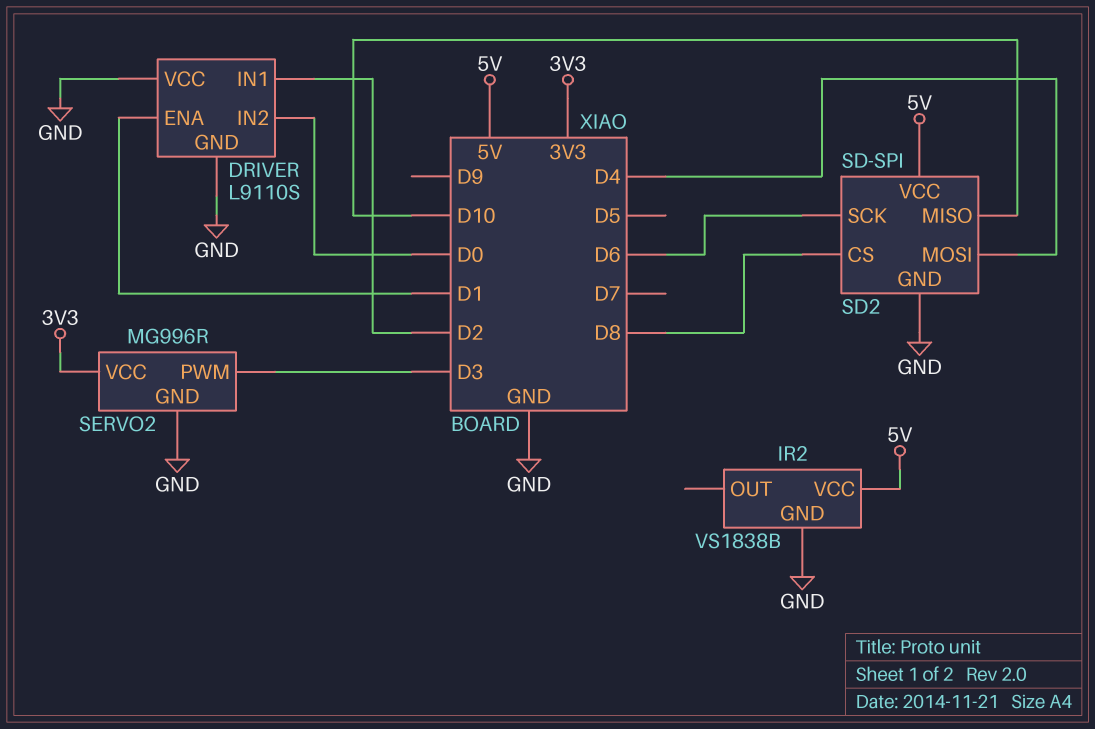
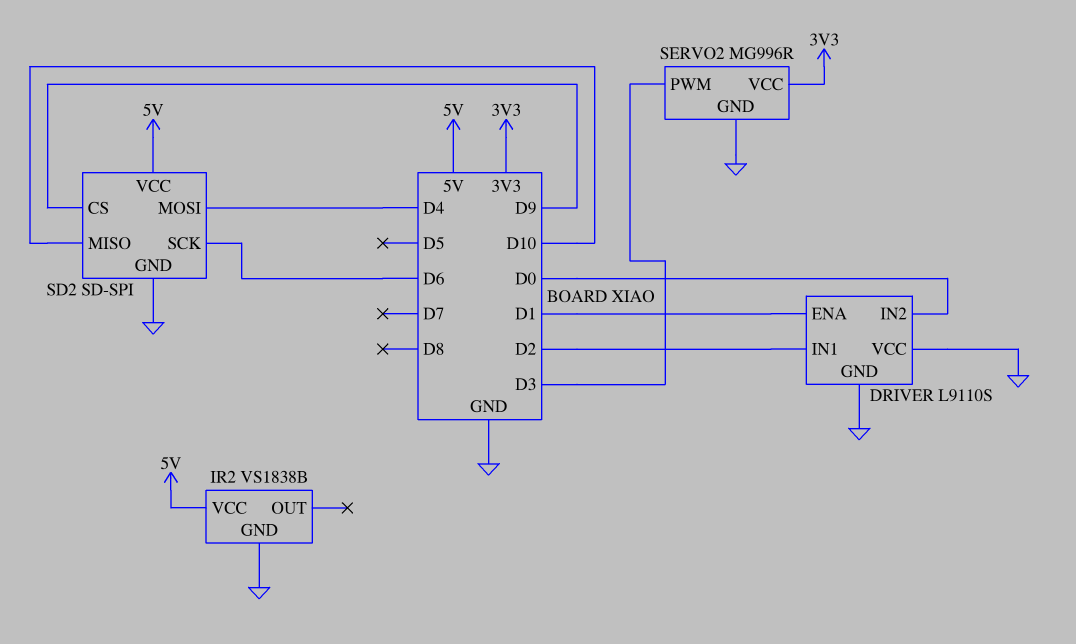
SD2 pin CS: D8 -> D9

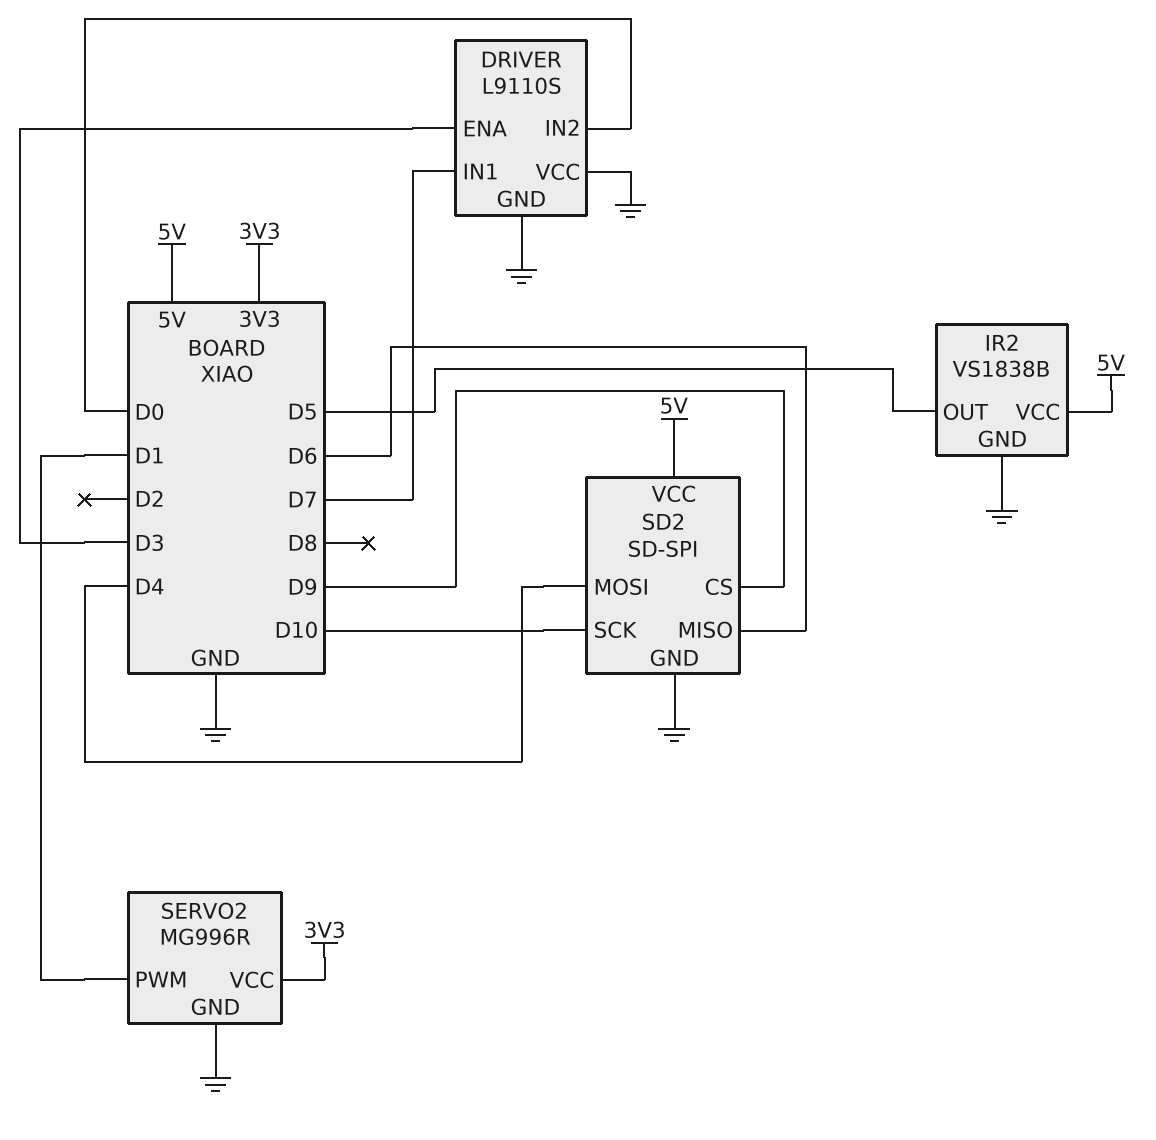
DRIVER pin ENA: D1 -> D3
DRIVER pin IN1: D2 -> D7
IR2 pin OUT: none -> D5
SD2 pin MISO: D10 -> D6
SD2 pin SCK: D6 -> D10
SERVO2 pin PWM: D3 -> D1

